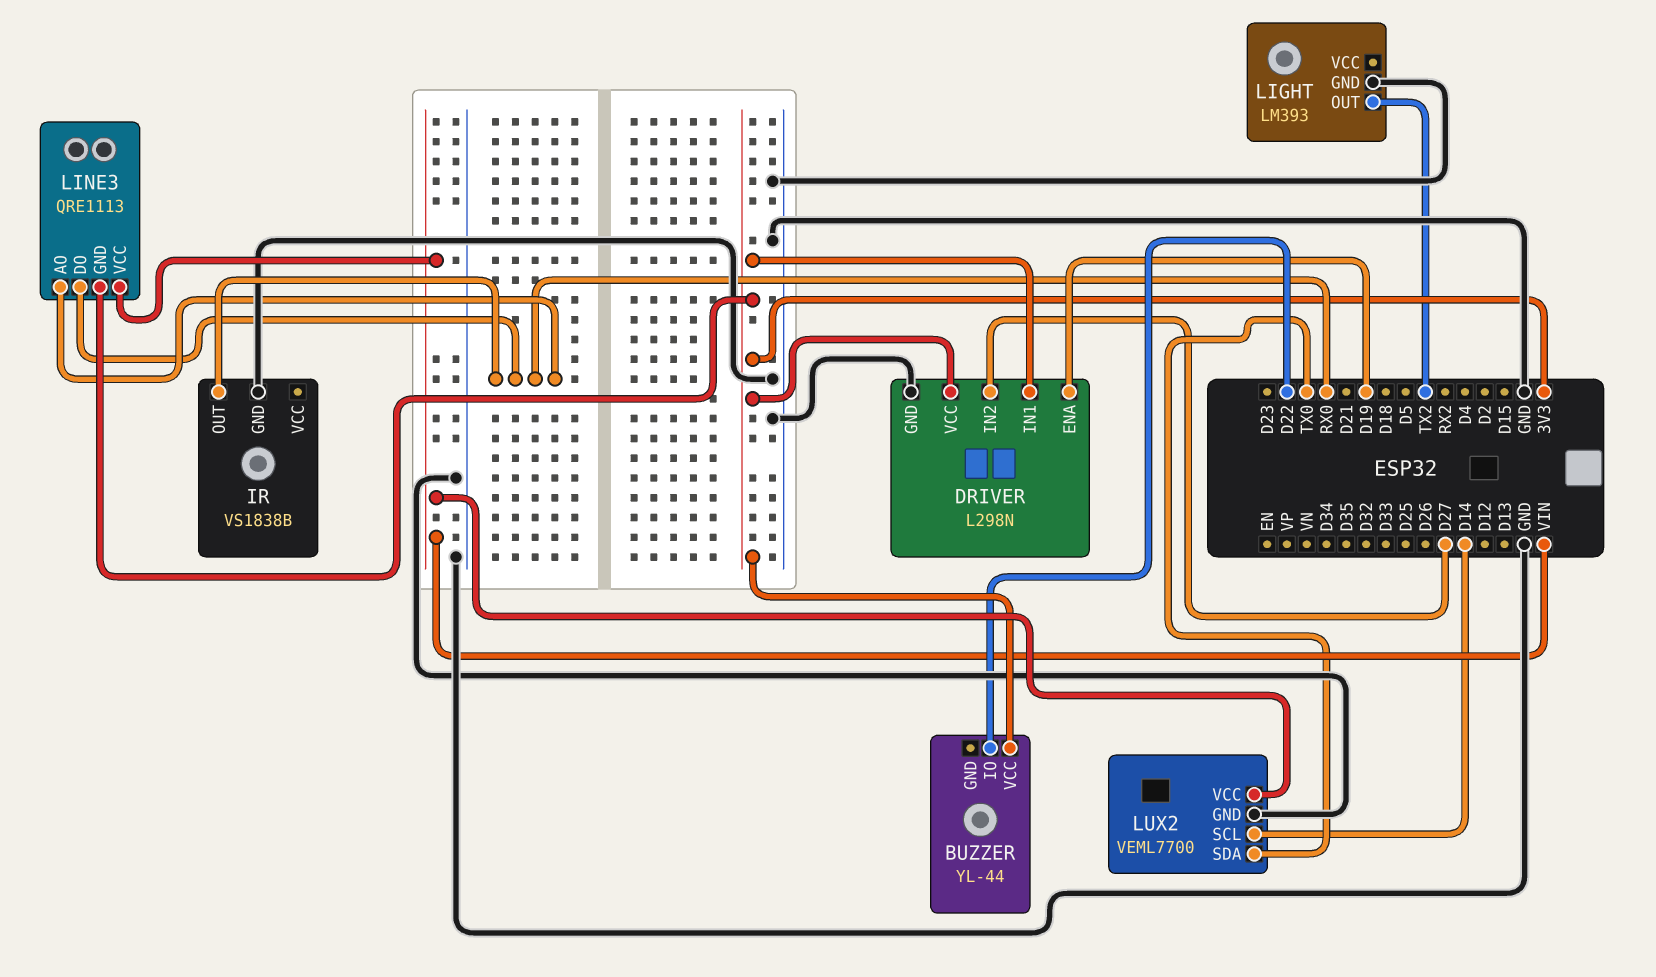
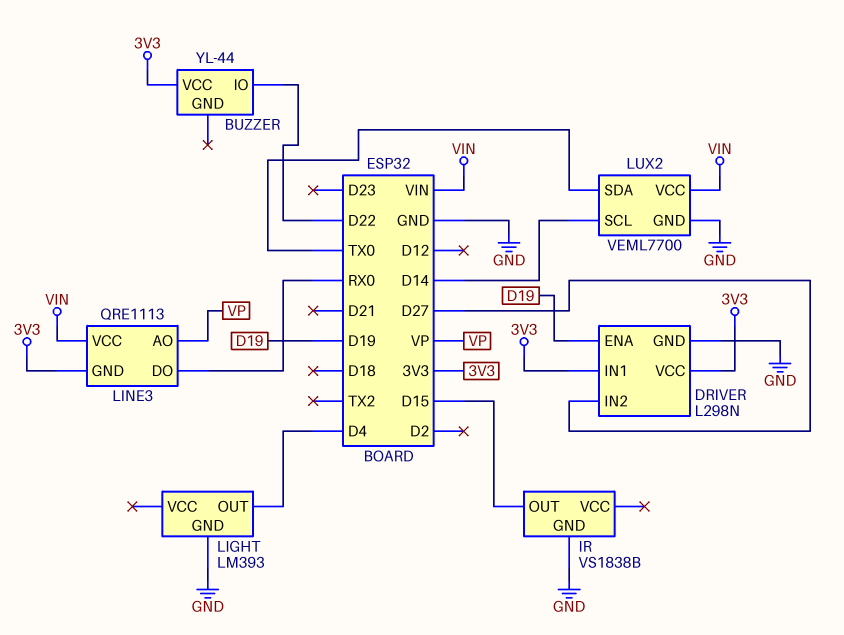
IR pin OUT: RX0 -> D15
LIGHT pin OUT: TX2 -> D4
LINE3 pin AO: RX0 -> VP

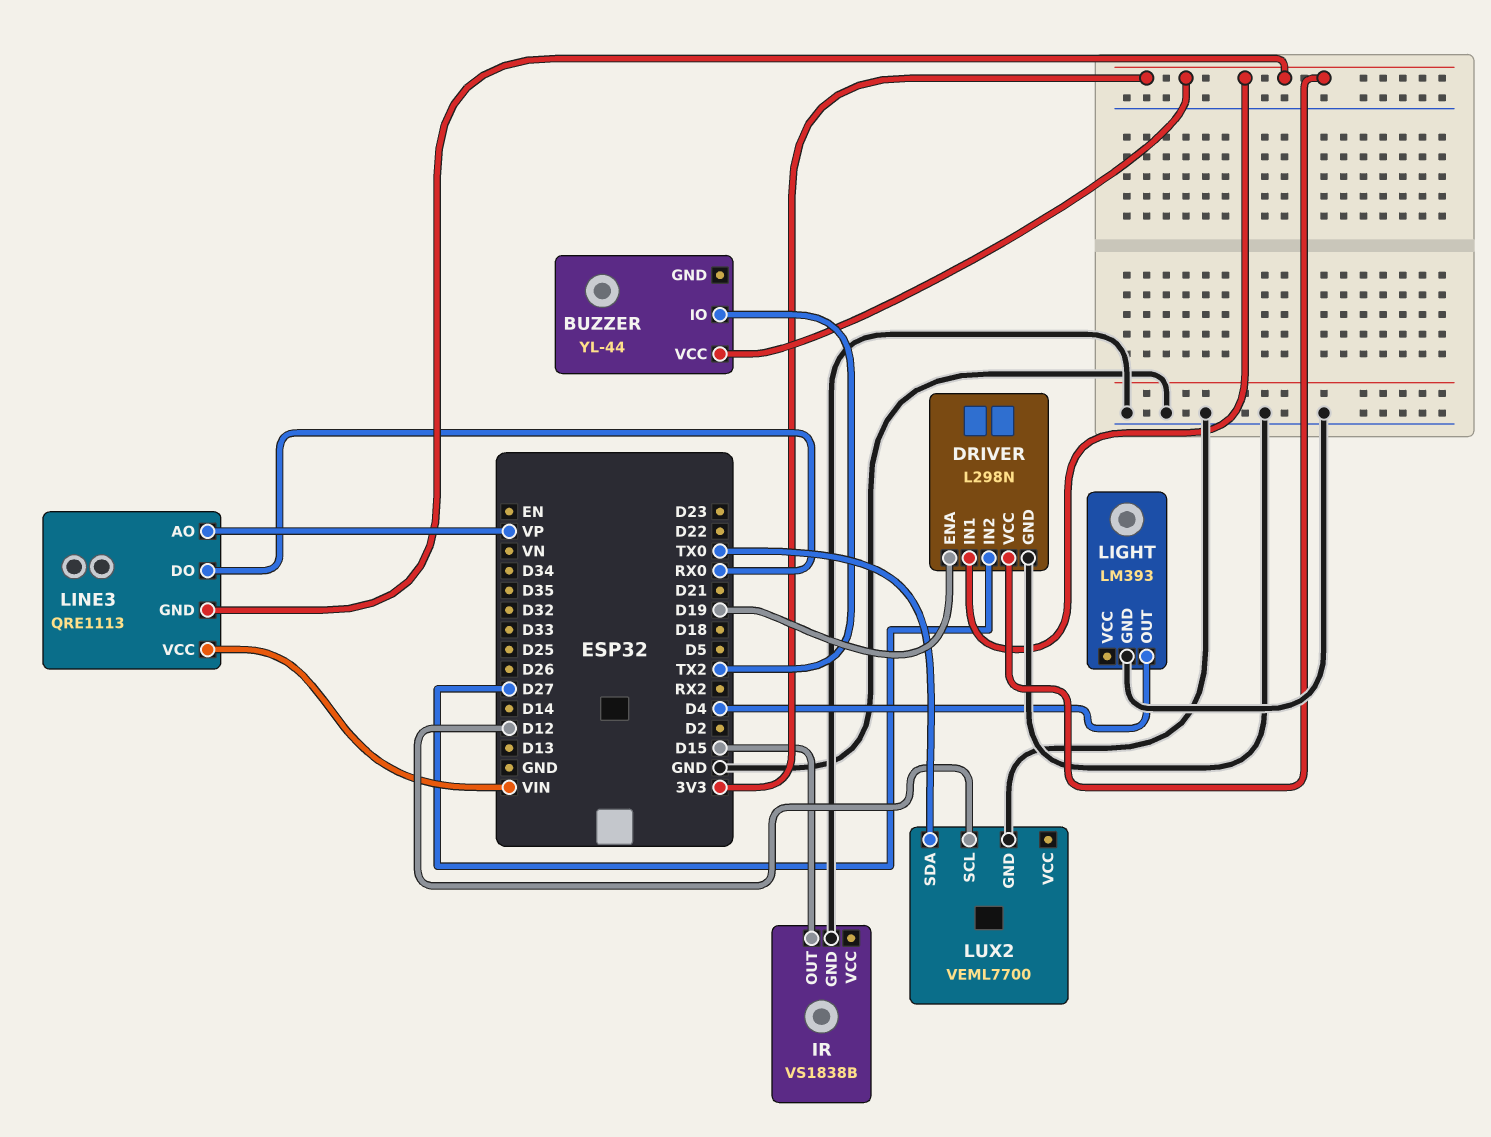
BUZZER pin IO: D22 -> TX2
LUX2 pin SCL: D14 -> D12
LUX2 pin VCC: VIN -> none

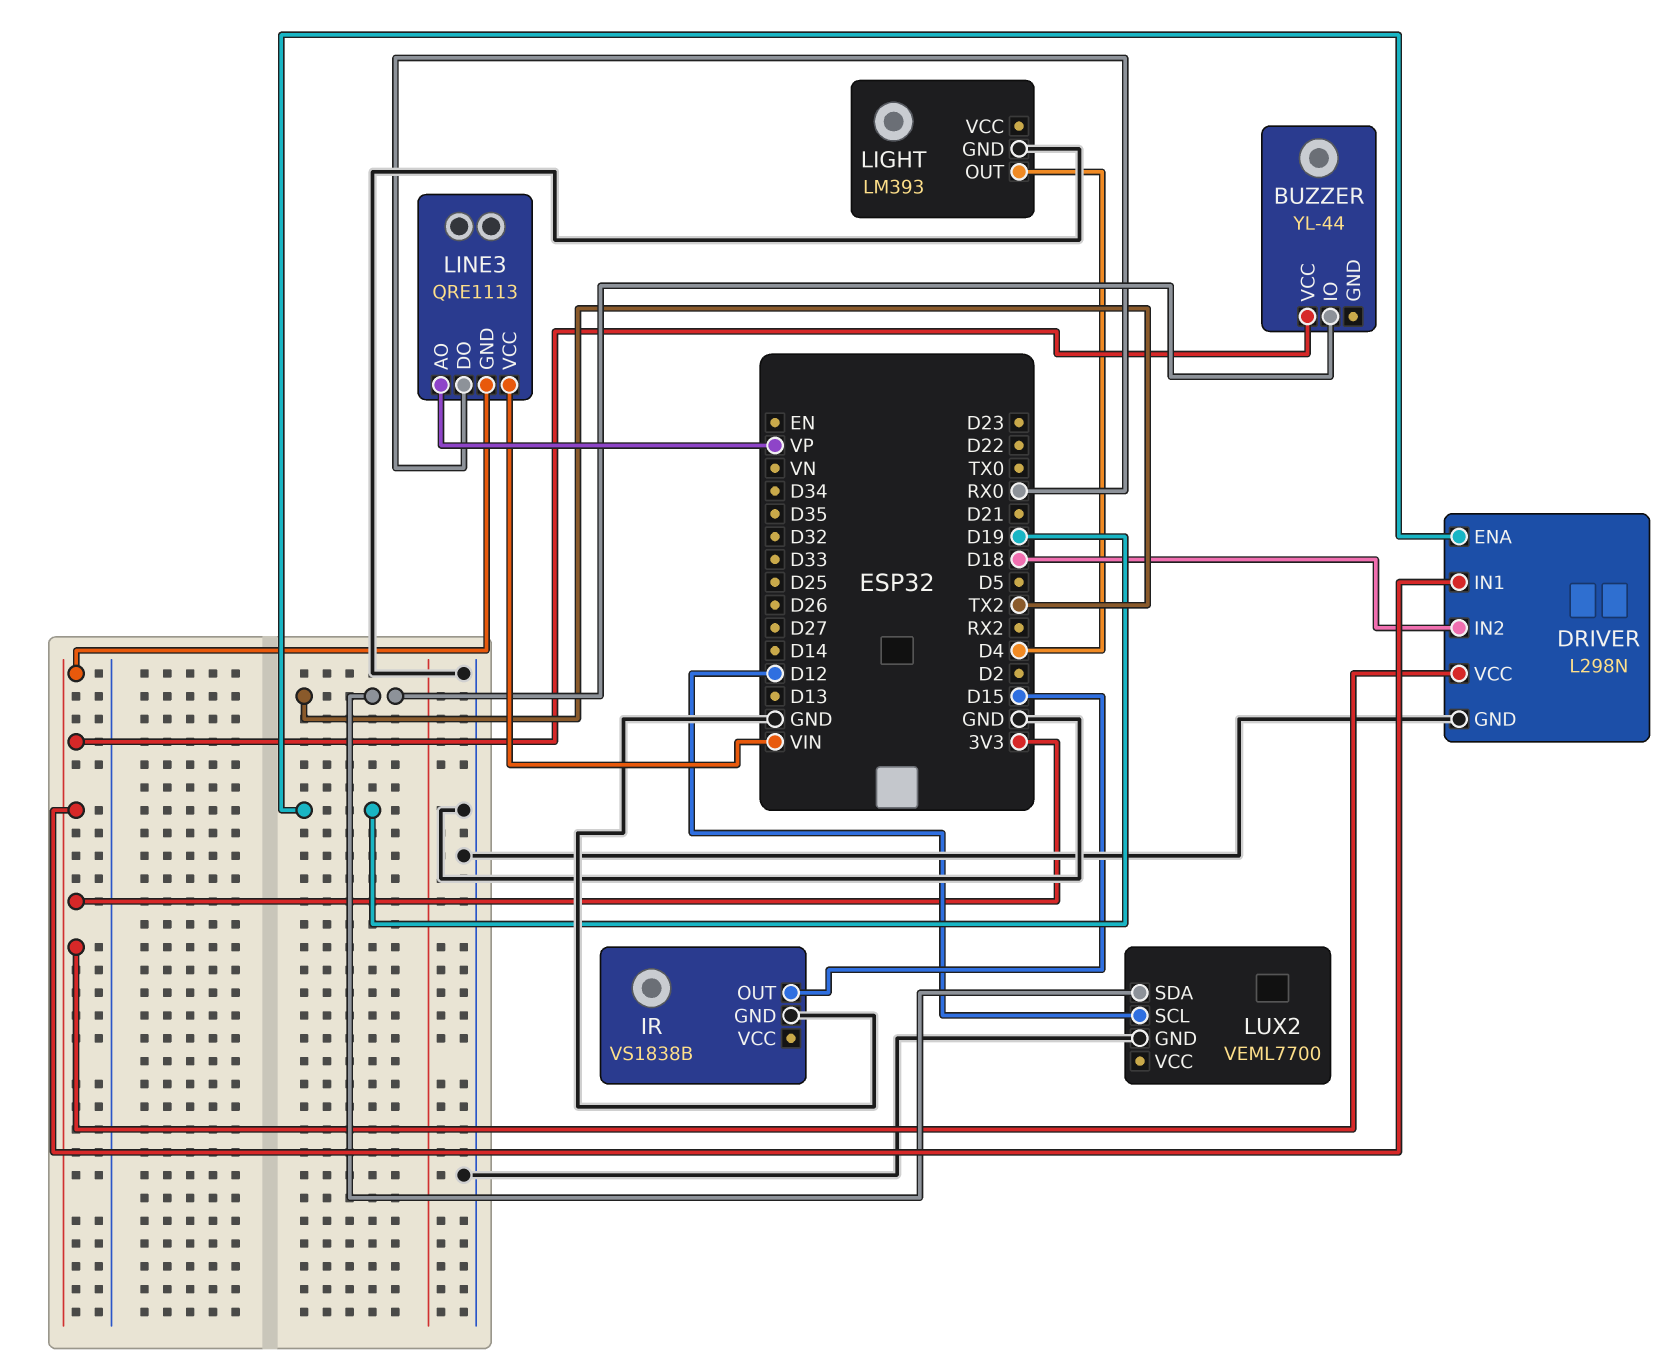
DRIVER pin IN2: D27 -> D18
LUX2 pin SDA: TX0 -> TX2

